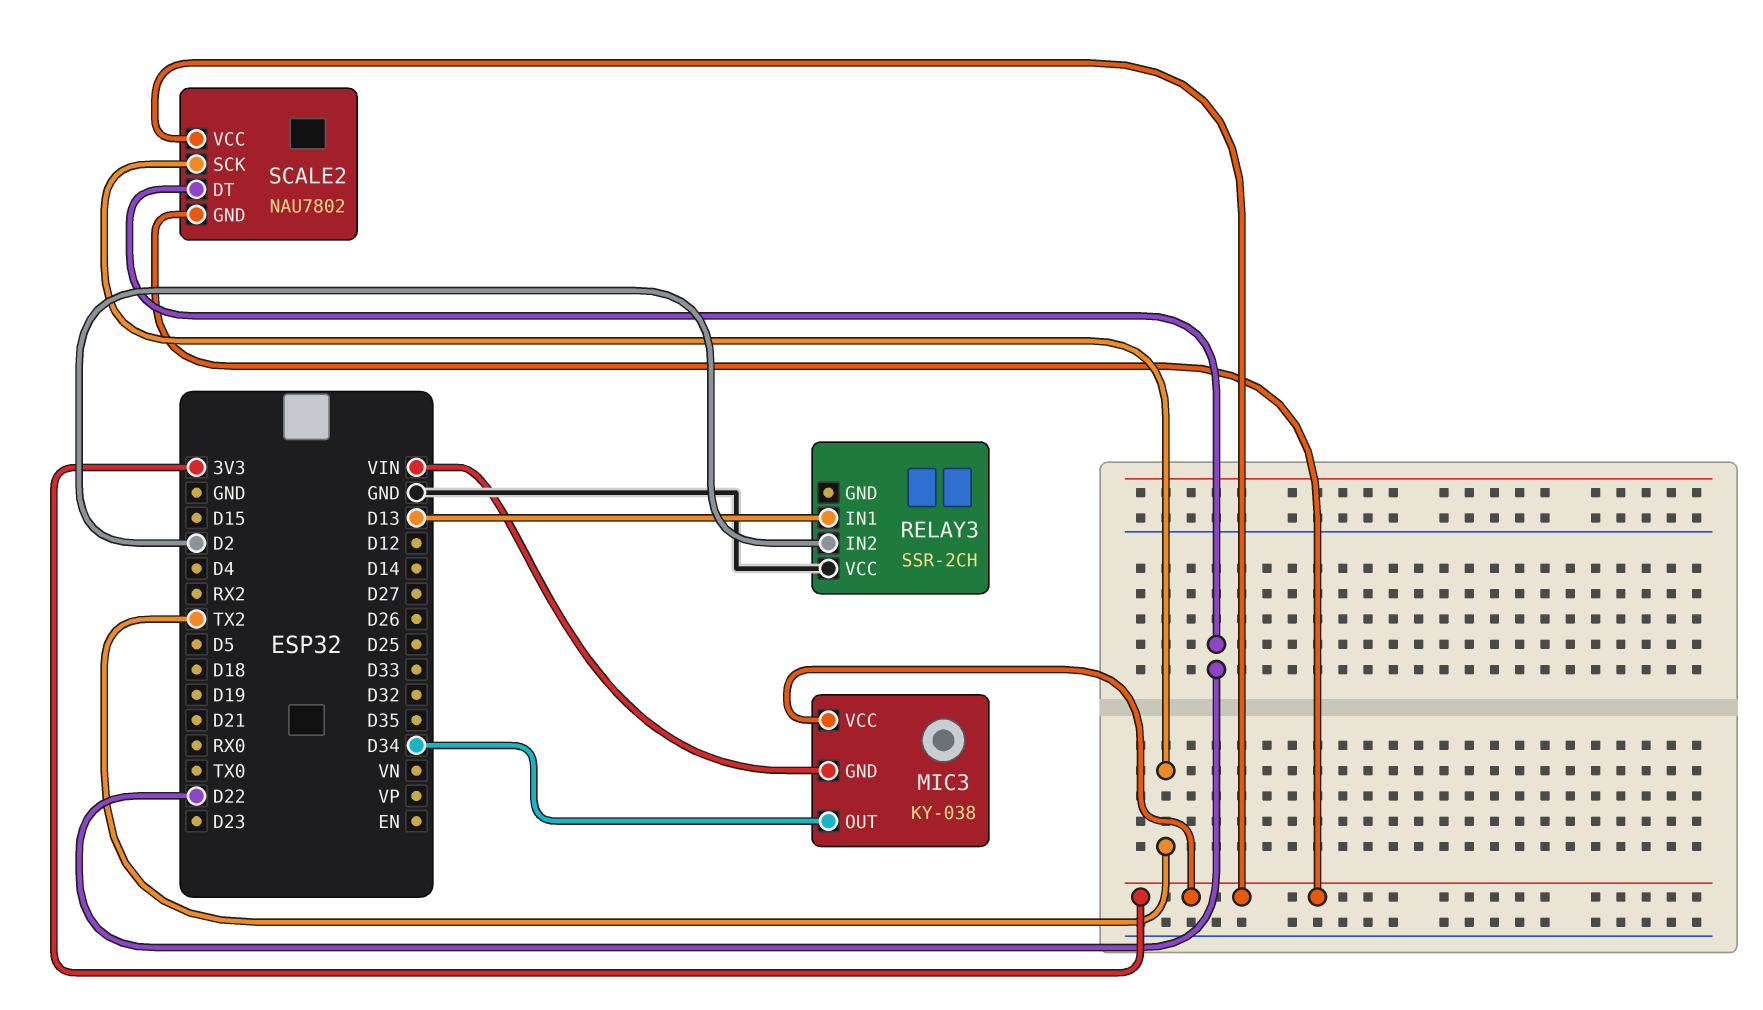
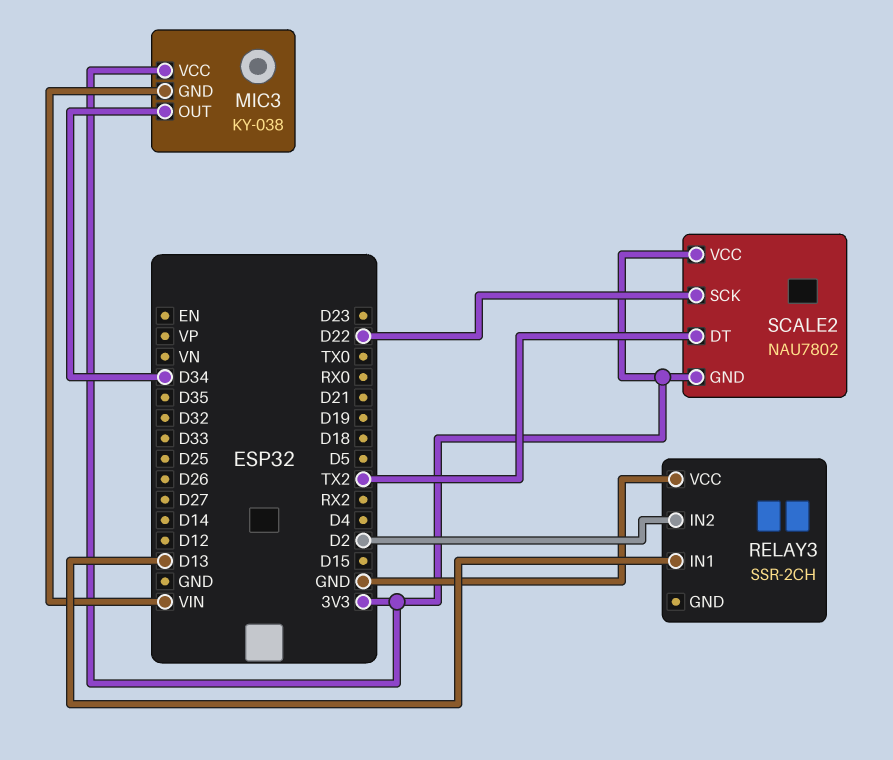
SCALE2 pin DT: D22 -> TX2
SCALE2 pin SCK: TX2 -> D22

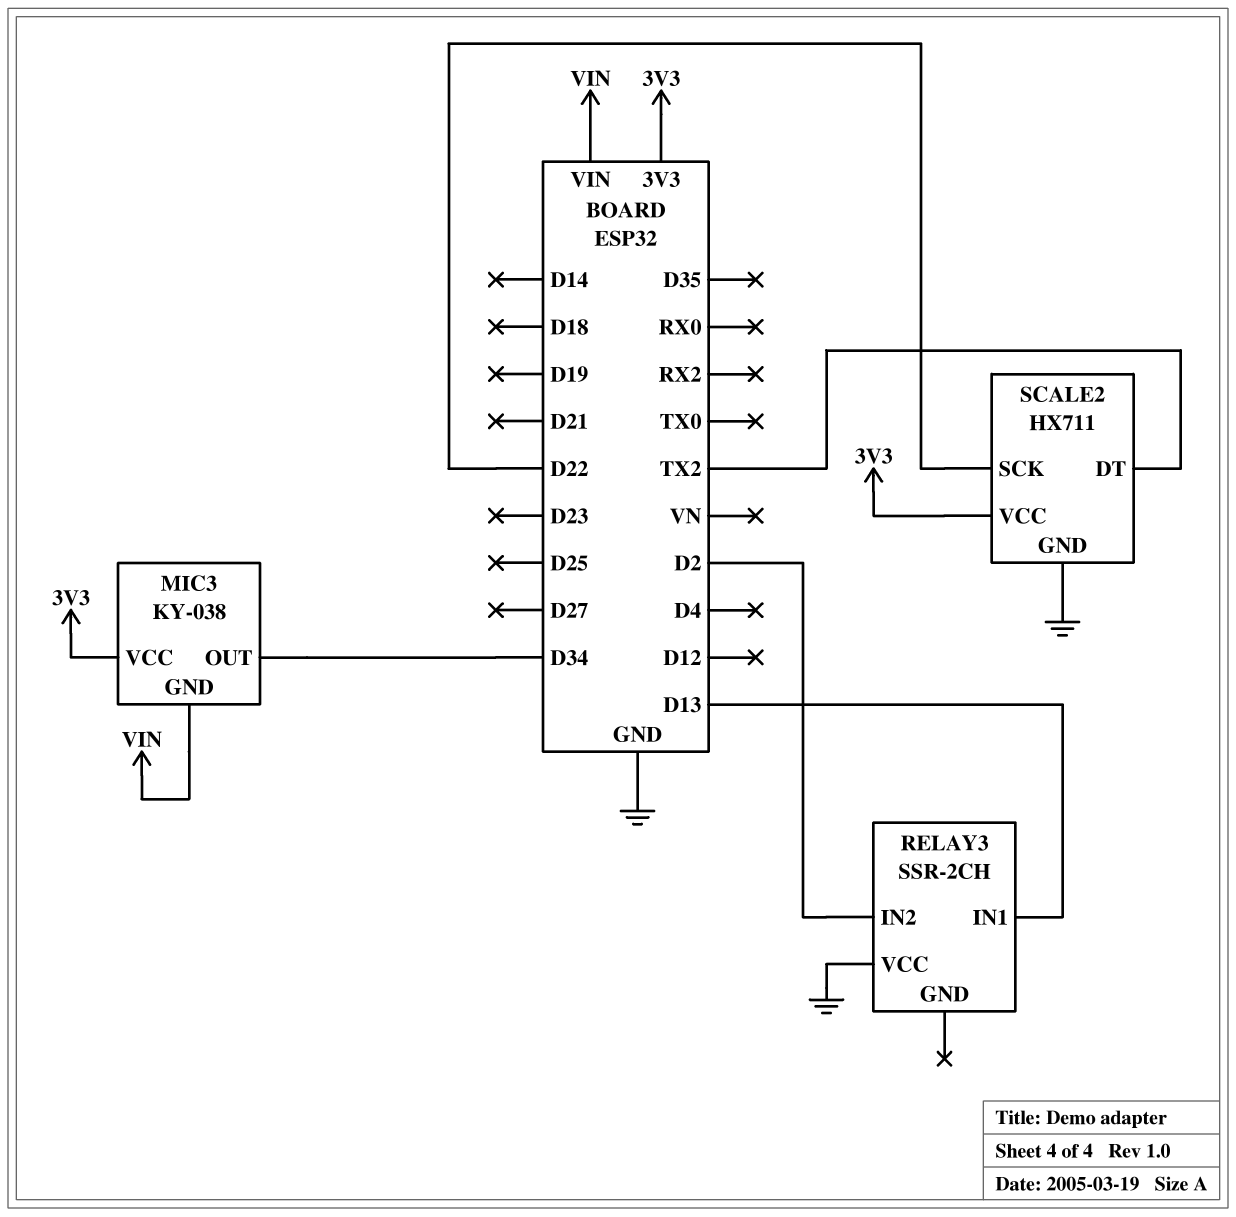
SCALE2: NAU7802 -> HX711
SCALE2 pin GND: 3V3 -> GND

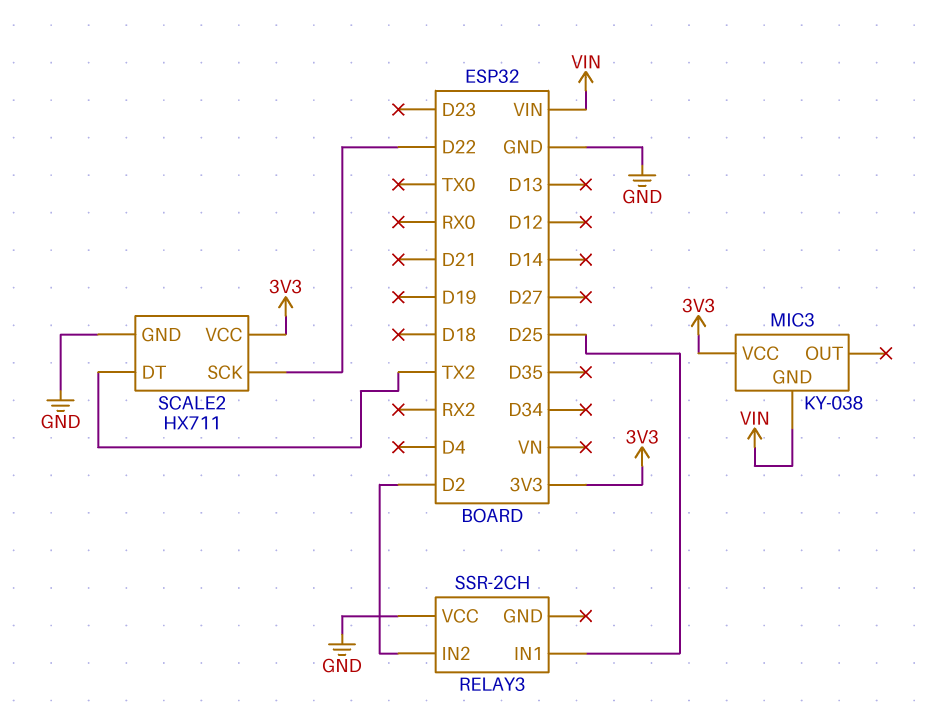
MIC3 pin OUT: D34 -> none
RELAY3 pin IN1: D13 -> D25

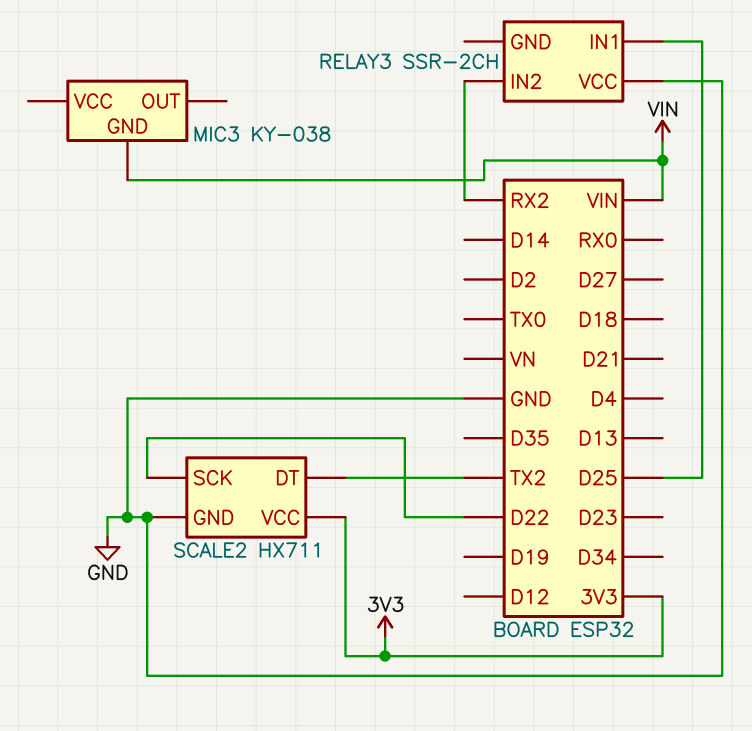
MIC3 pin VCC: 3V3 -> none
RELAY3 pin IN2: D2 -> RX2

